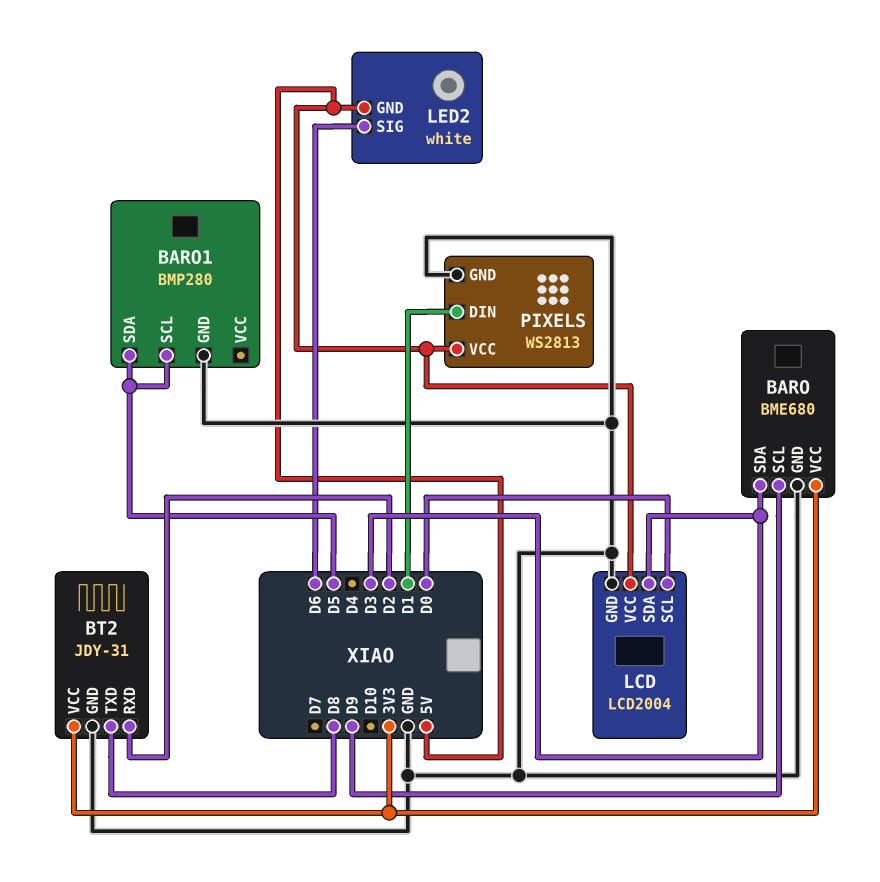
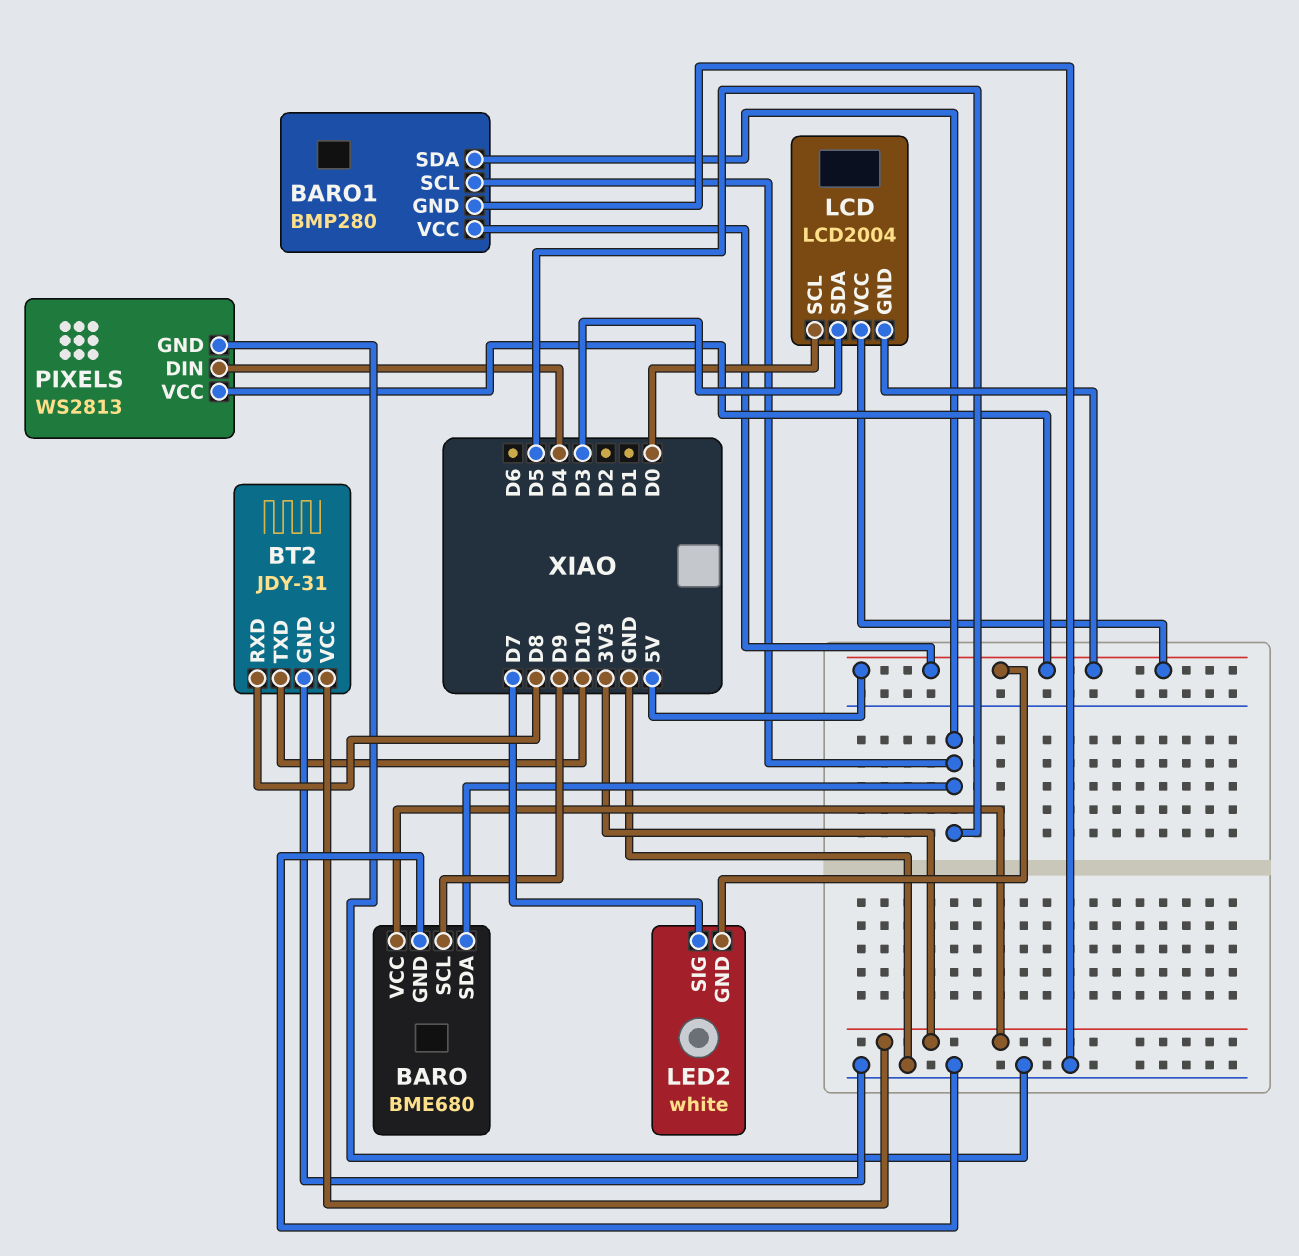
BARO pin SDA: D3 -> D5
BARO1 pin VCC: none -> 5V
BT2 pin RXD: D2 -> D8
BT2 pin TXD: D8 -> D10
LCD pin GND: GND -> 5V
LED2 pin SIG: D6 -> D7
PIXELS pin DIN: D1 -> D4

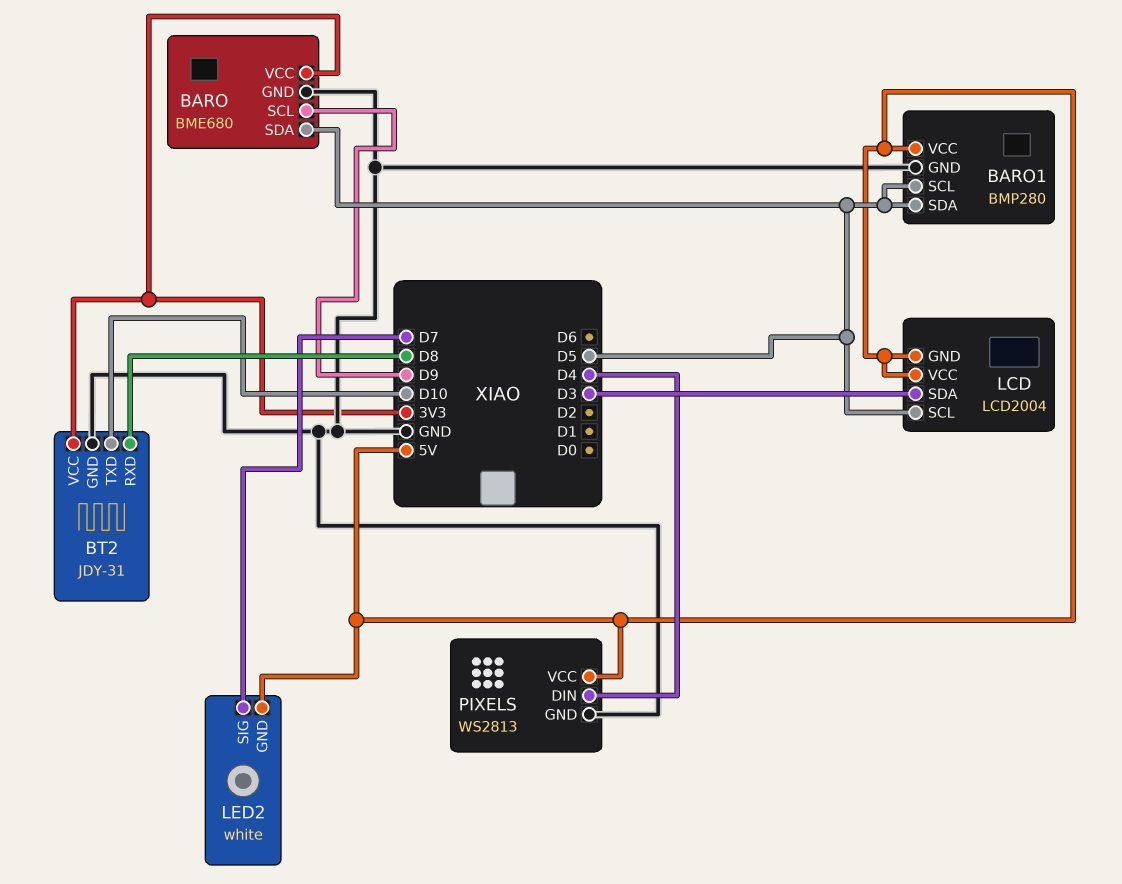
LCD pin SCL: D0 -> D5

